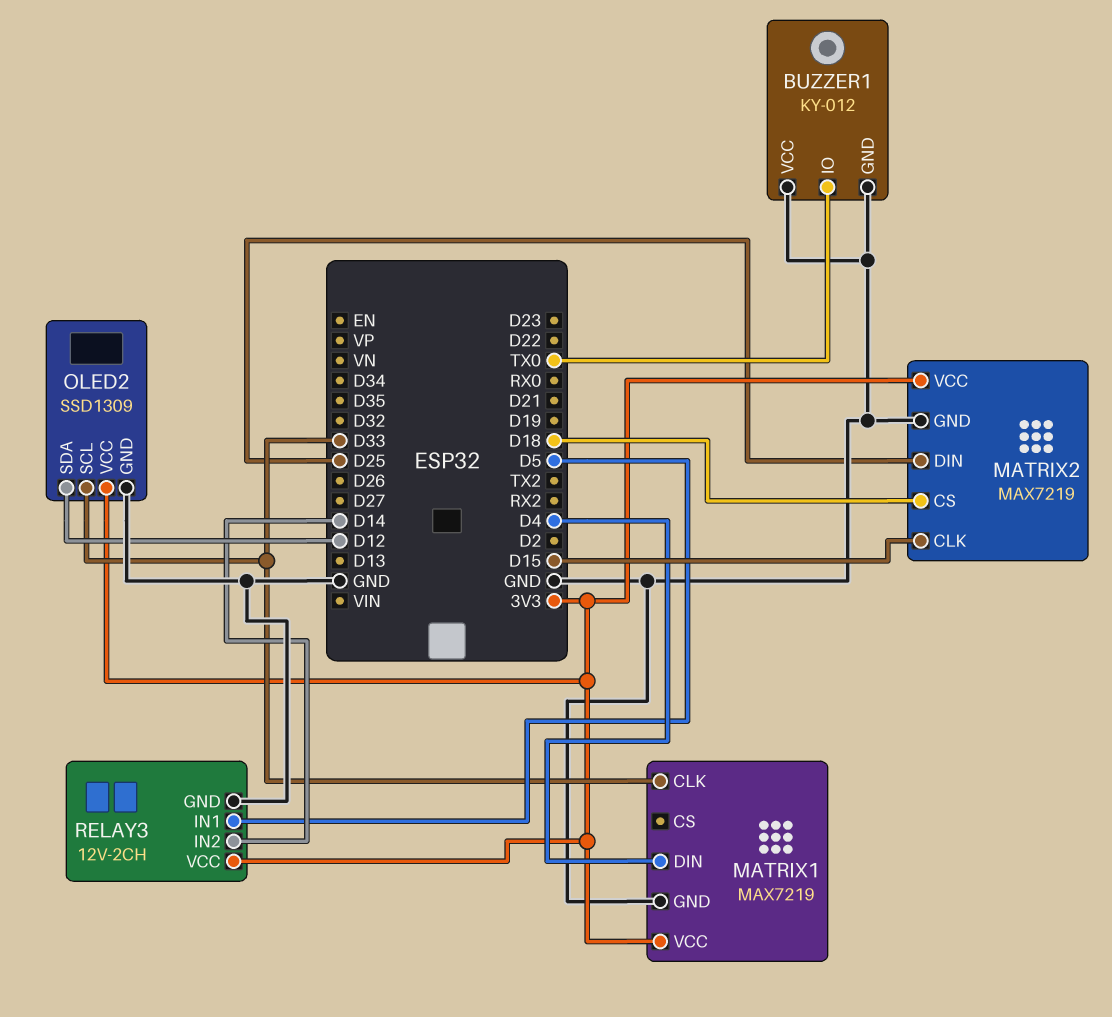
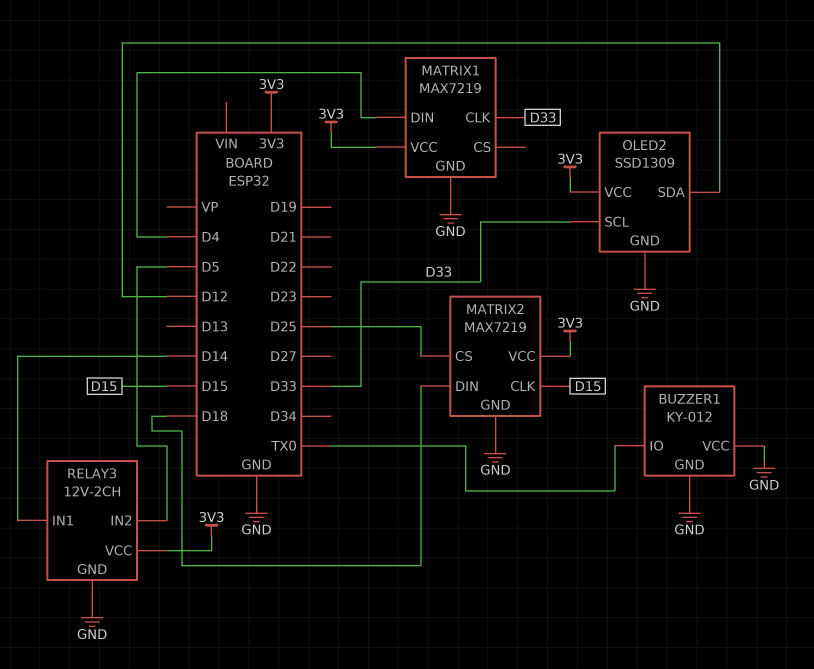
MATRIX2 pin CS: D18 -> D25
MATRIX2 pin DIN: D25 -> D18
RELAY3 pin IN1: D5 -> D14
RELAY3 pin IN2: D14 -> D5

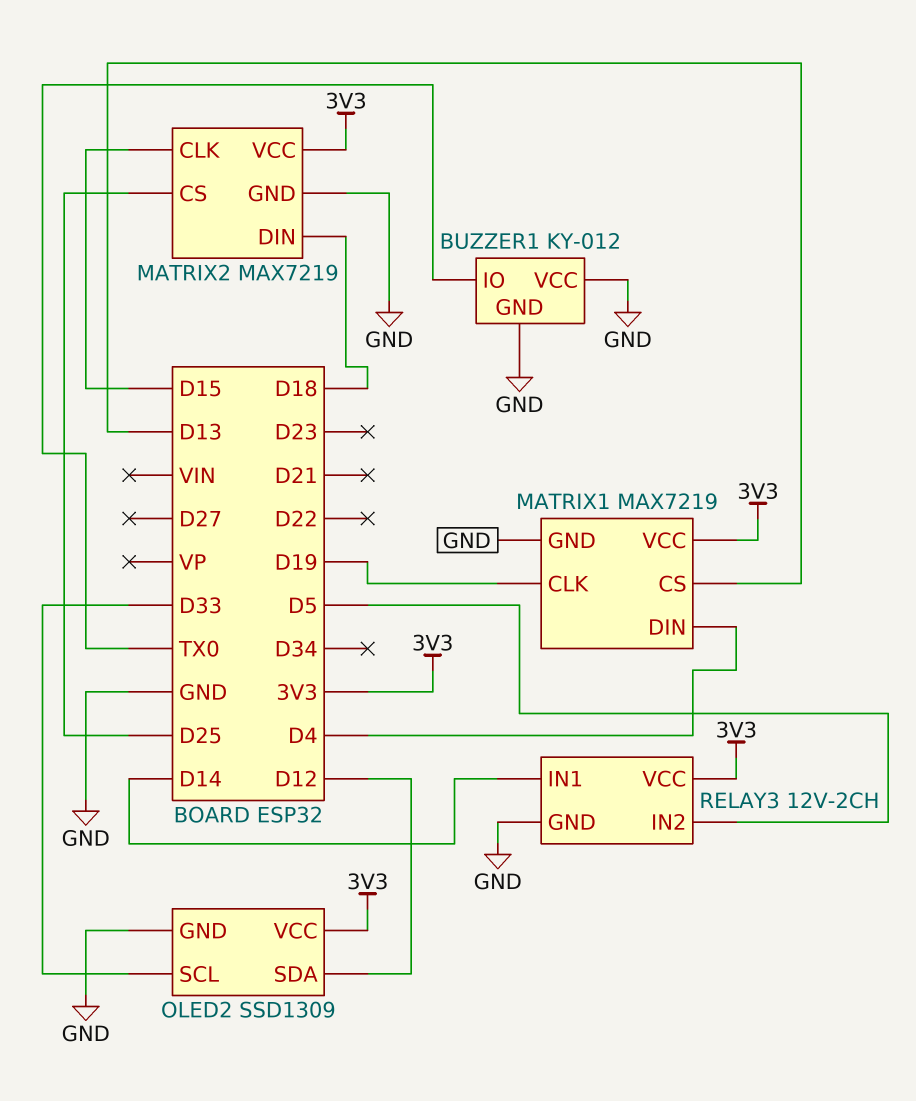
MATRIX1 pin CLK: D33 -> D19
MATRIX1 pin CS: none -> D13

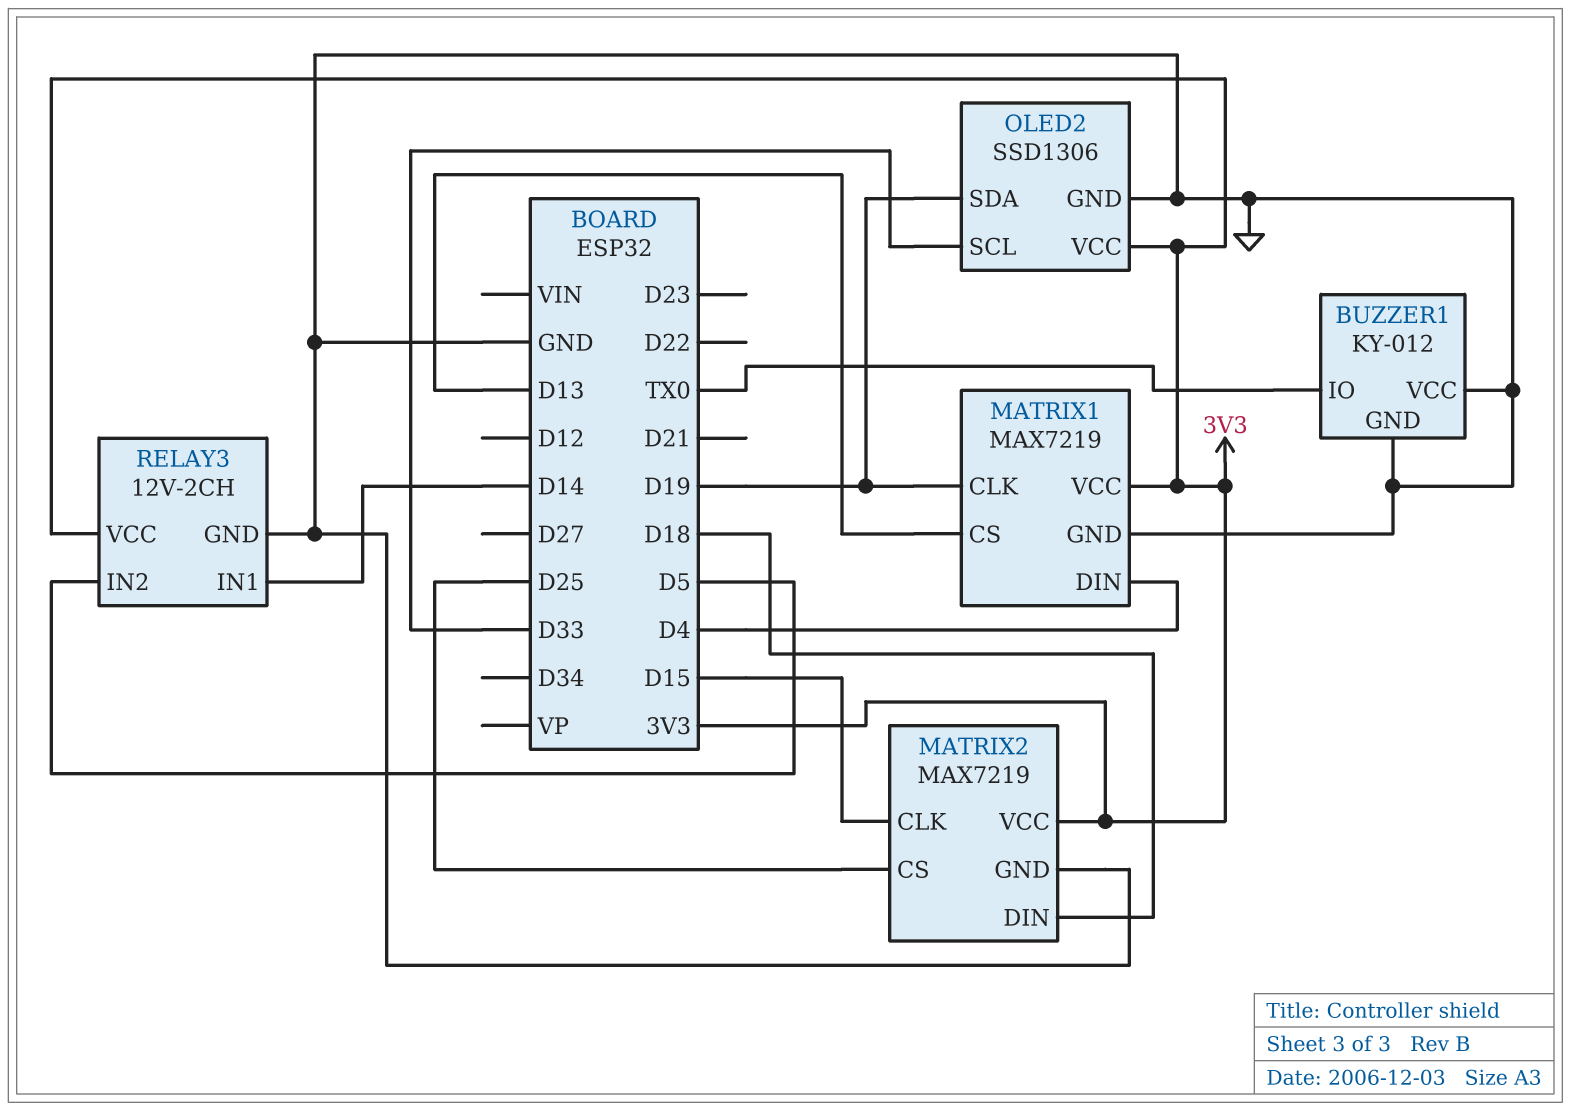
OLED2: SSD1309 -> SSD1306
OLED2 pin SDA: D12 -> D19

